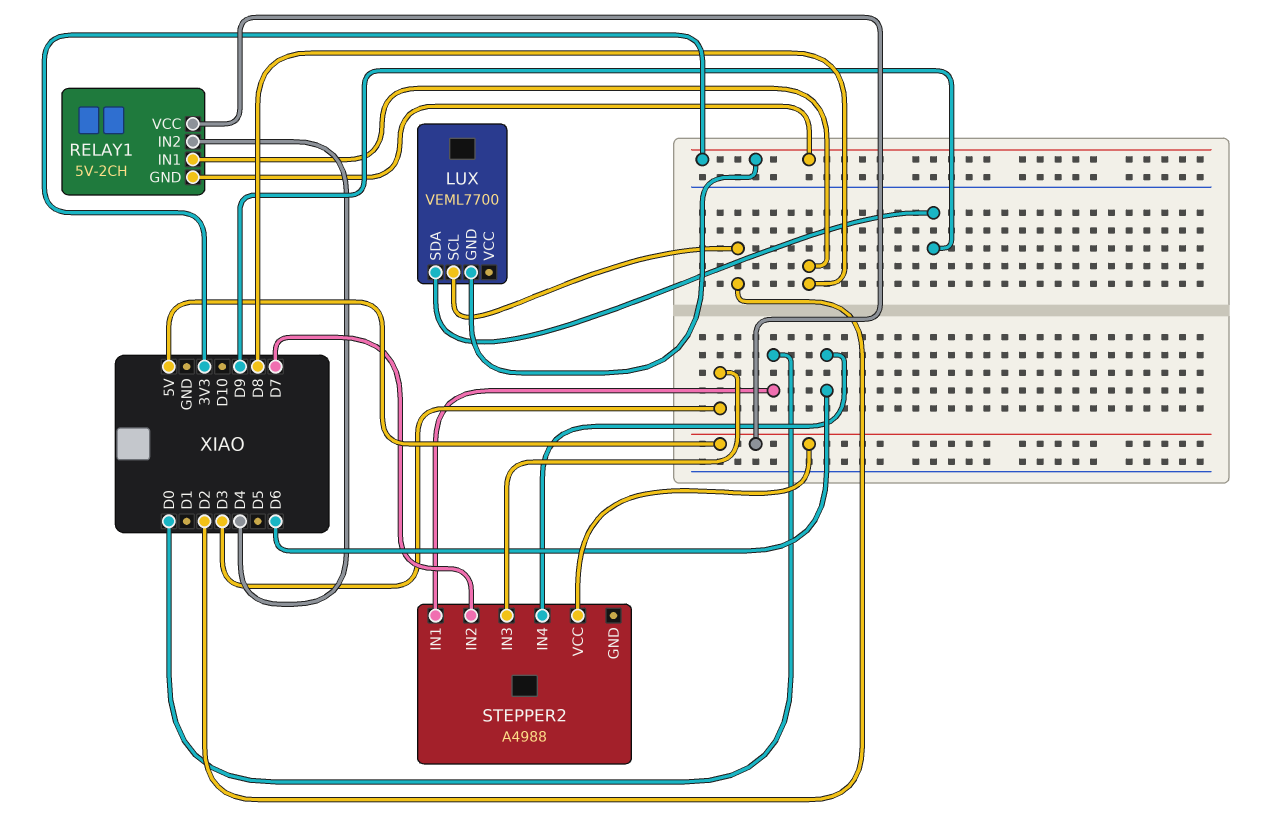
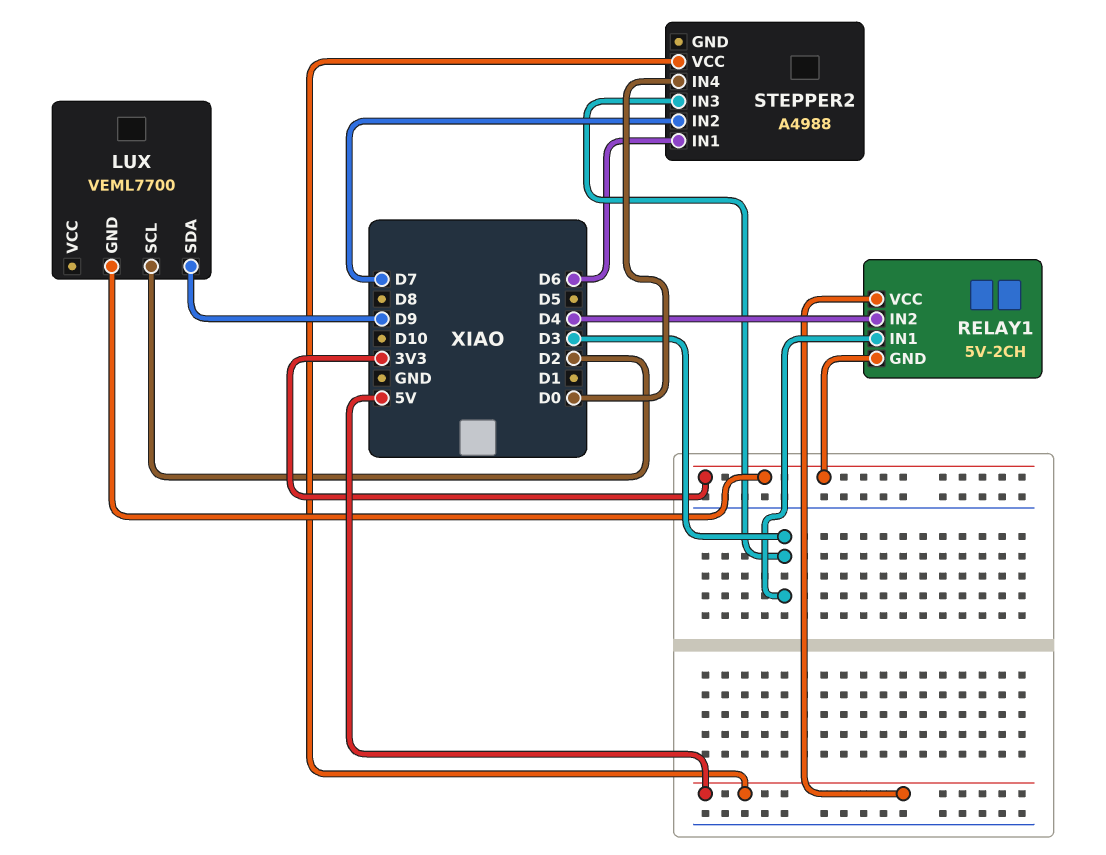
RELAY1 pin IN1: D8 -> D3
STEPPER2 pin IN1: D0 -> D6
STEPPER2 pin IN4: D6 -> D0

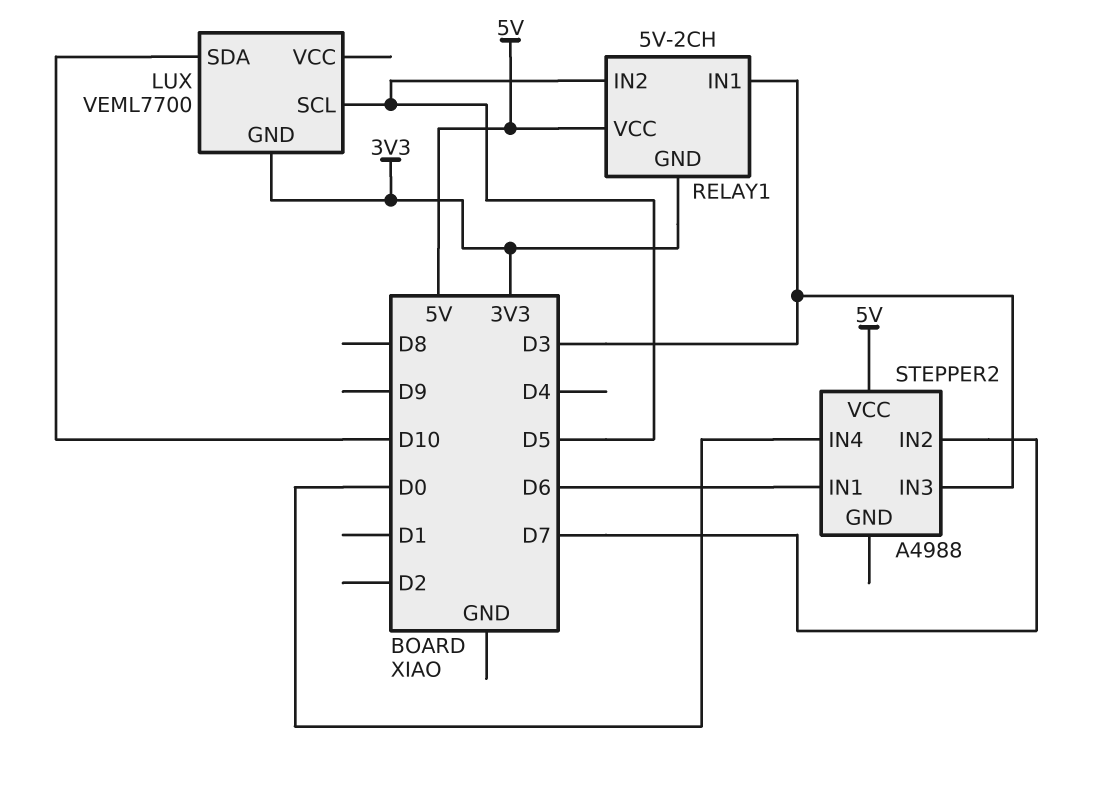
LUX pin SCL: D2 -> D5
LUX pin SDA: D9 -> D10
RELAY1 pin IN2: D4 -> D5

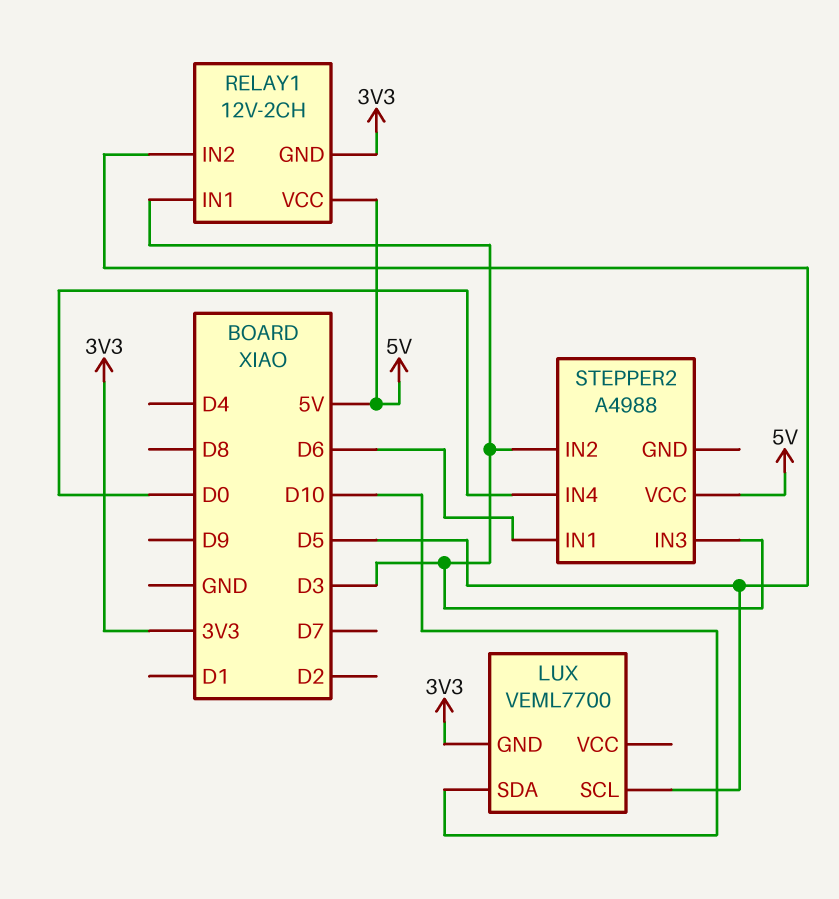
RELAY1: 5V-2CH -> 12V-2CH
STEPPER2 pin IN2: D7 -> D3

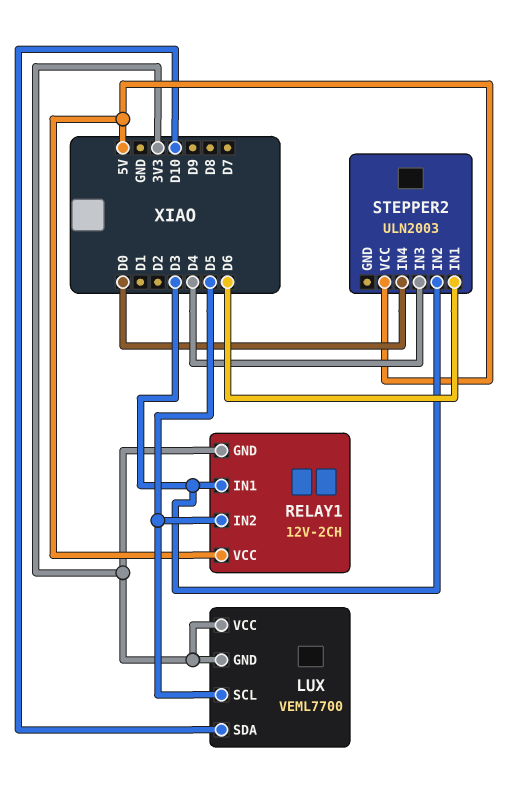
LUX pin VCC: none -> 3V3
STEPPER2: A4988 -> ULN2003
STEPPER2 pin IN3: D3 -> D4

